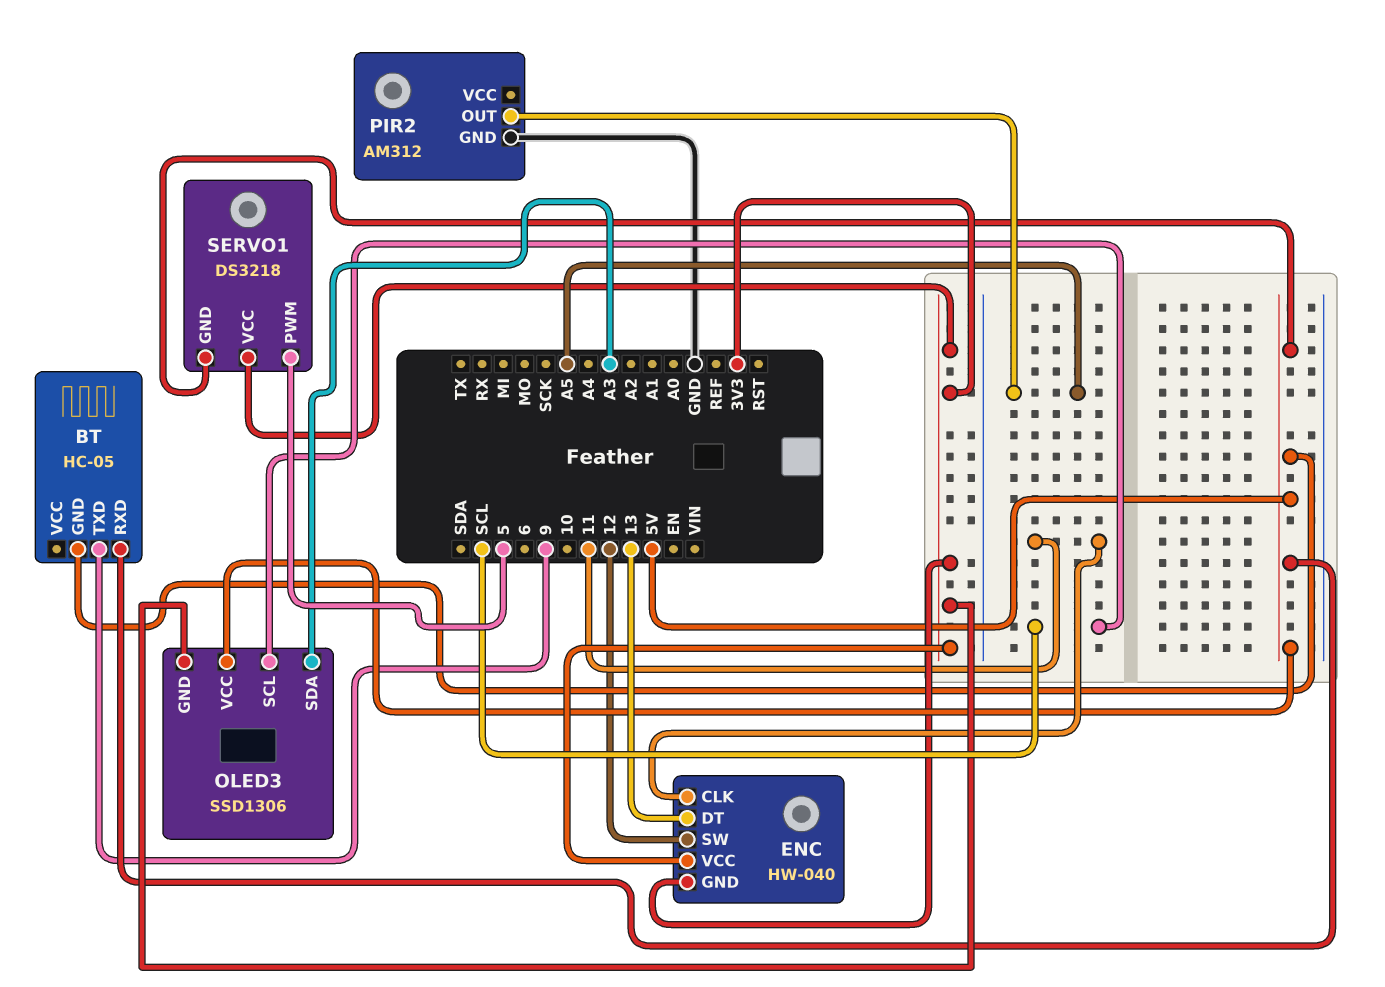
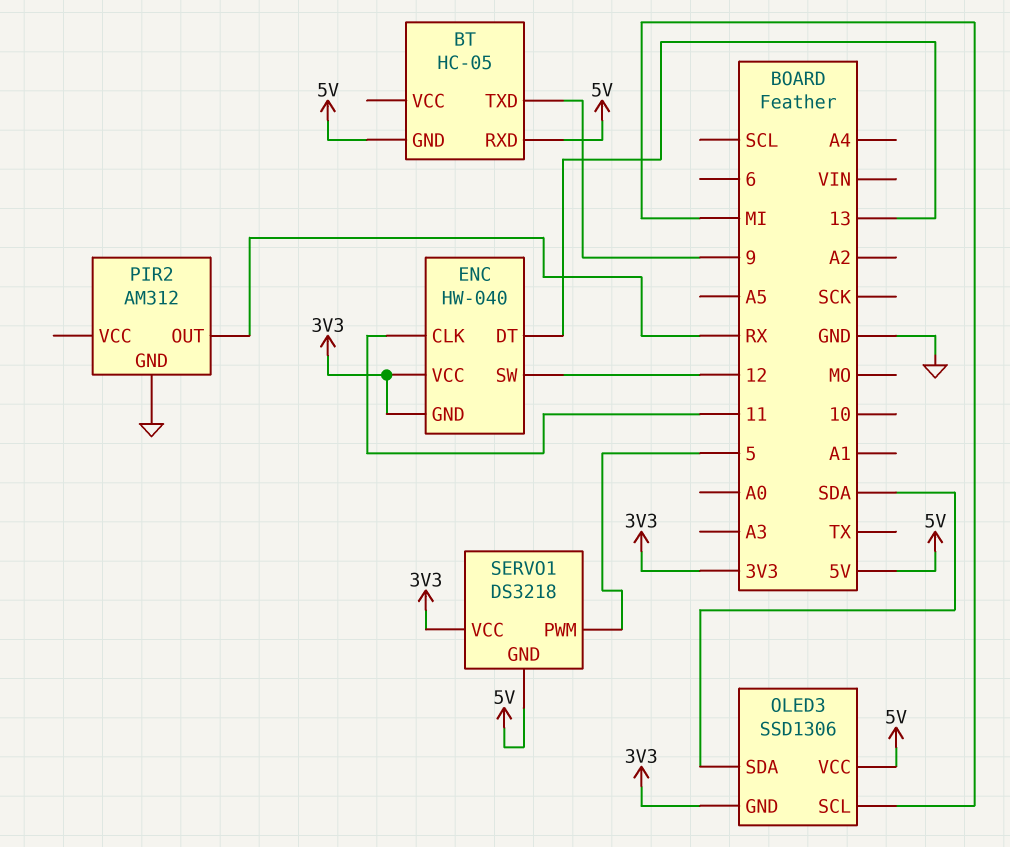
OLED3 pin SCL: SCL -> MI
OLED3 pin SDA: A3 -> SDA
PIR2 pin OUT: A5 -> RX

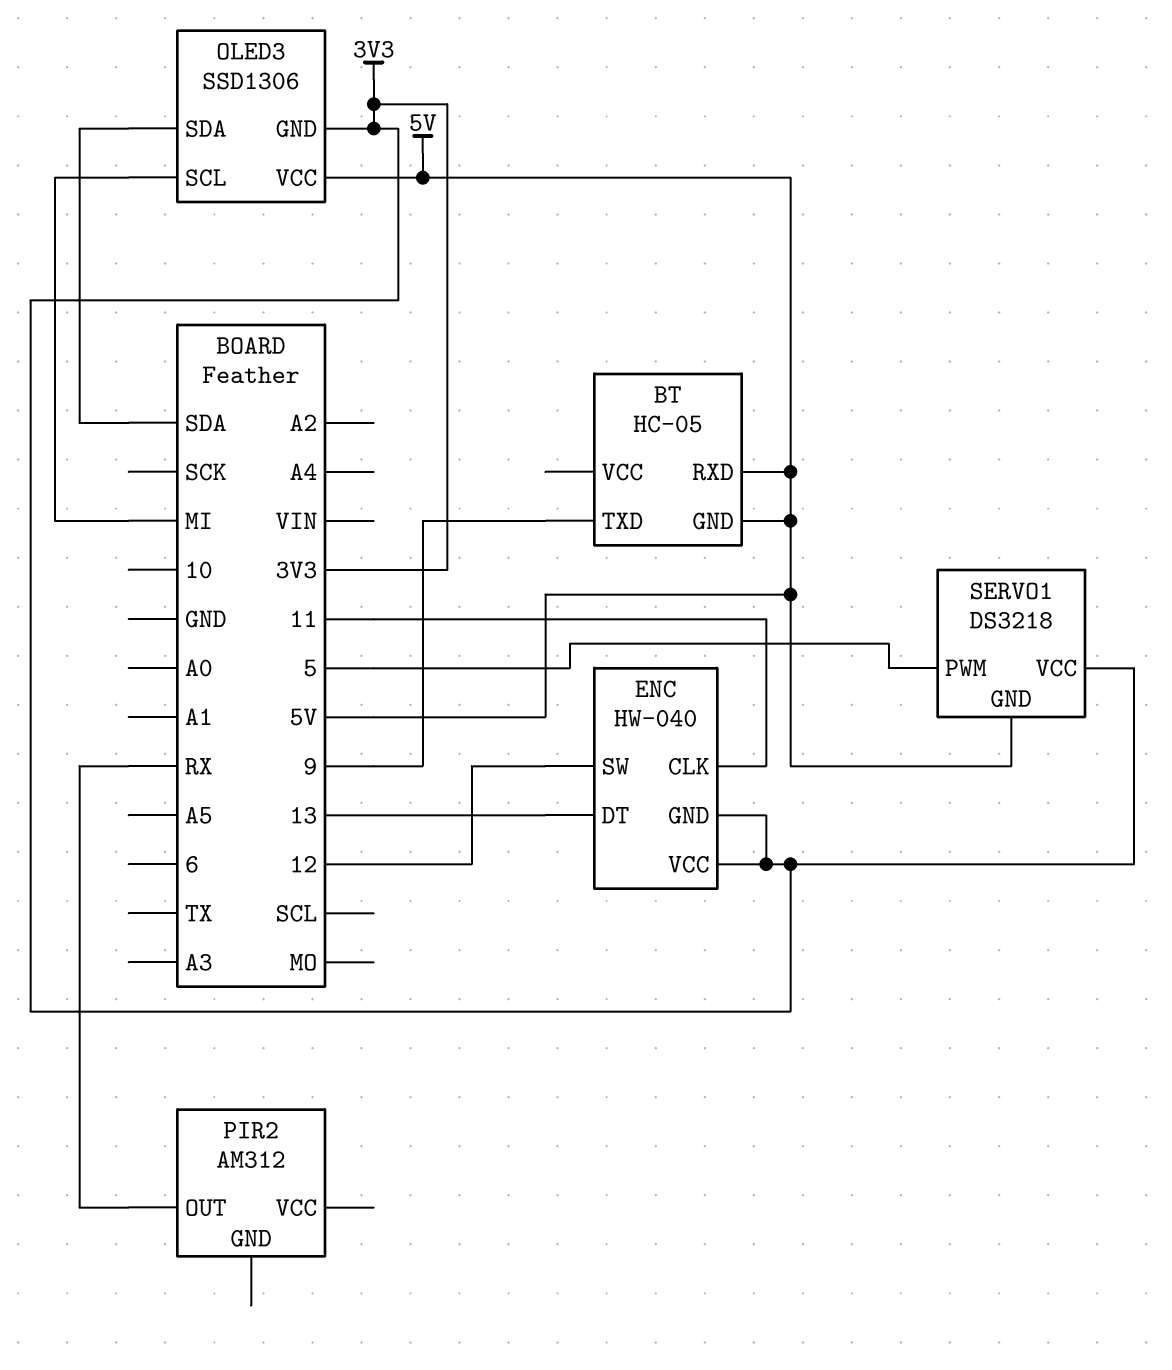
PIR2 pin GND: GND -> none

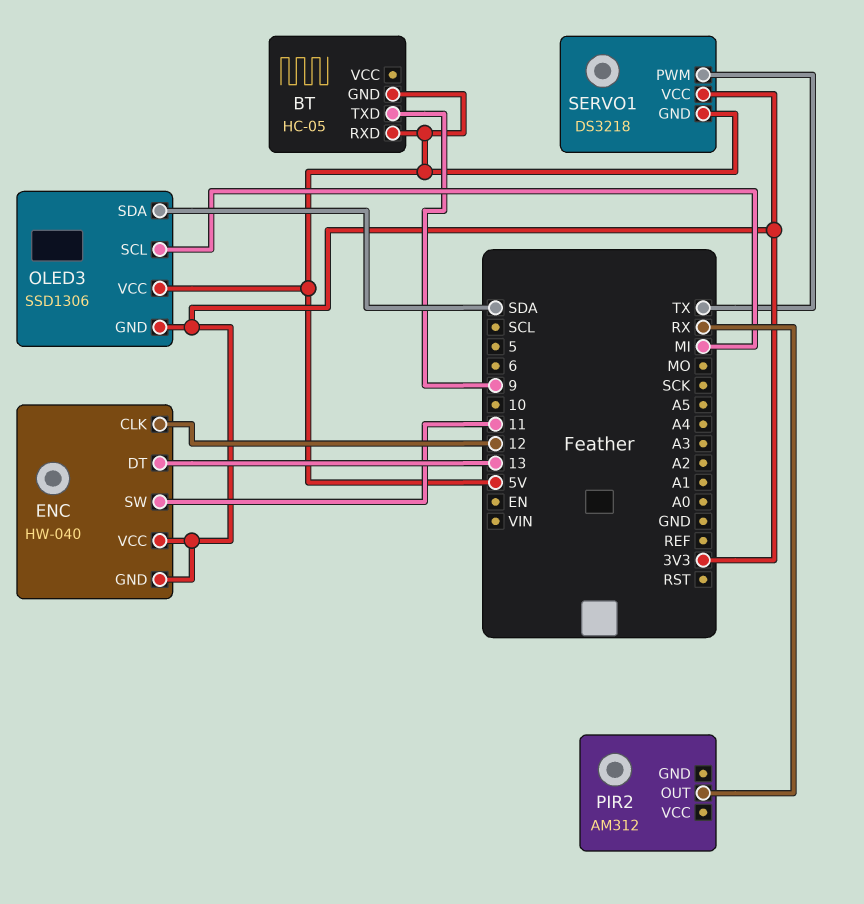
ENC pin CLK: 11 -> 12
ENC pin SW: 12 -> 11
SERVO1 pin PWM: 5 -> TX

